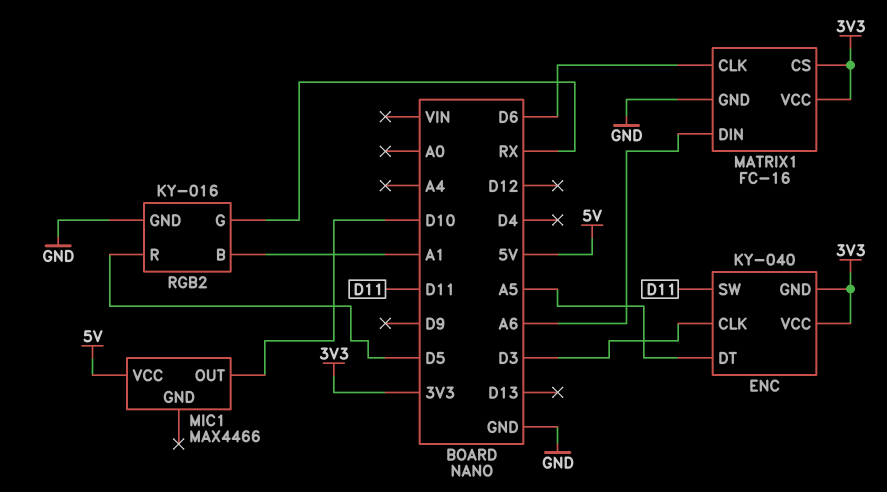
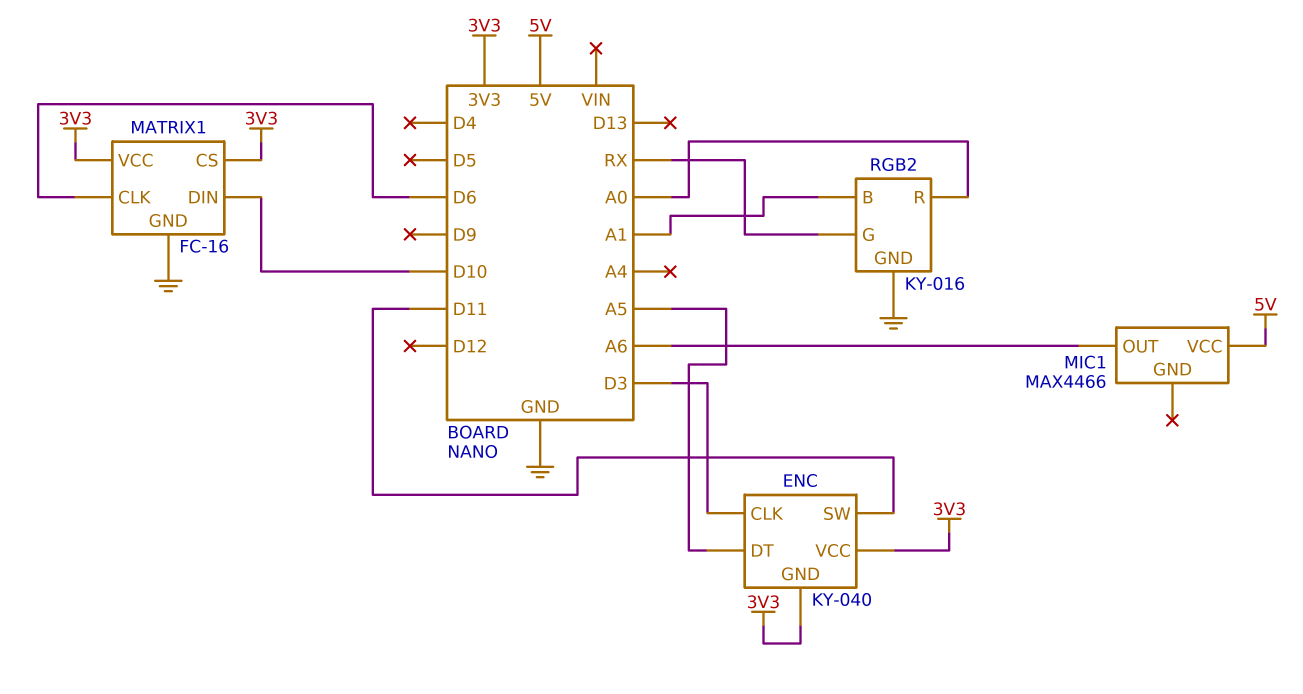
MATRIX1 pin DIN: A6 -> D10
MIC1 pin OUT: D10 -> A6
RGB2 pin R: D5 -> A0

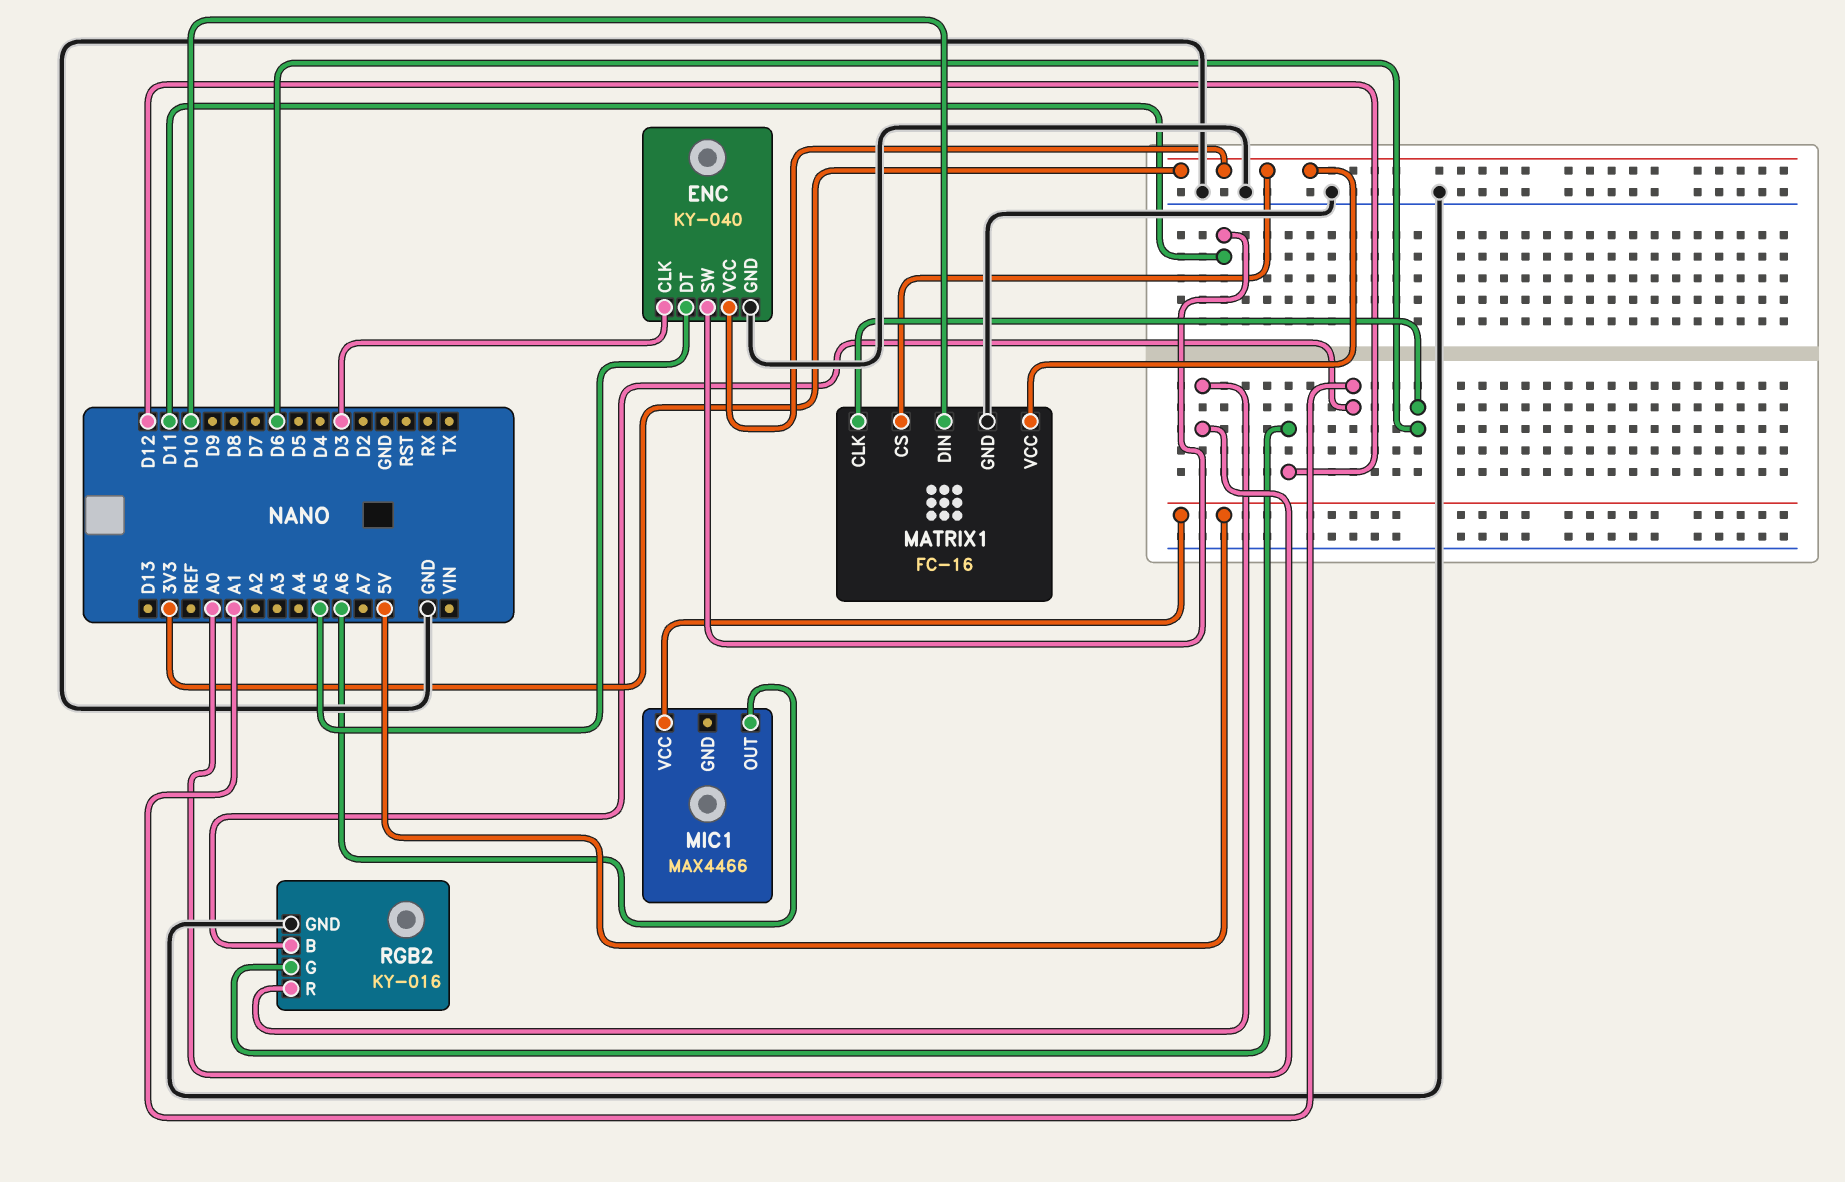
ENC pin GND: 3V3 -> GND
RGB2 pin G: RX -> D12

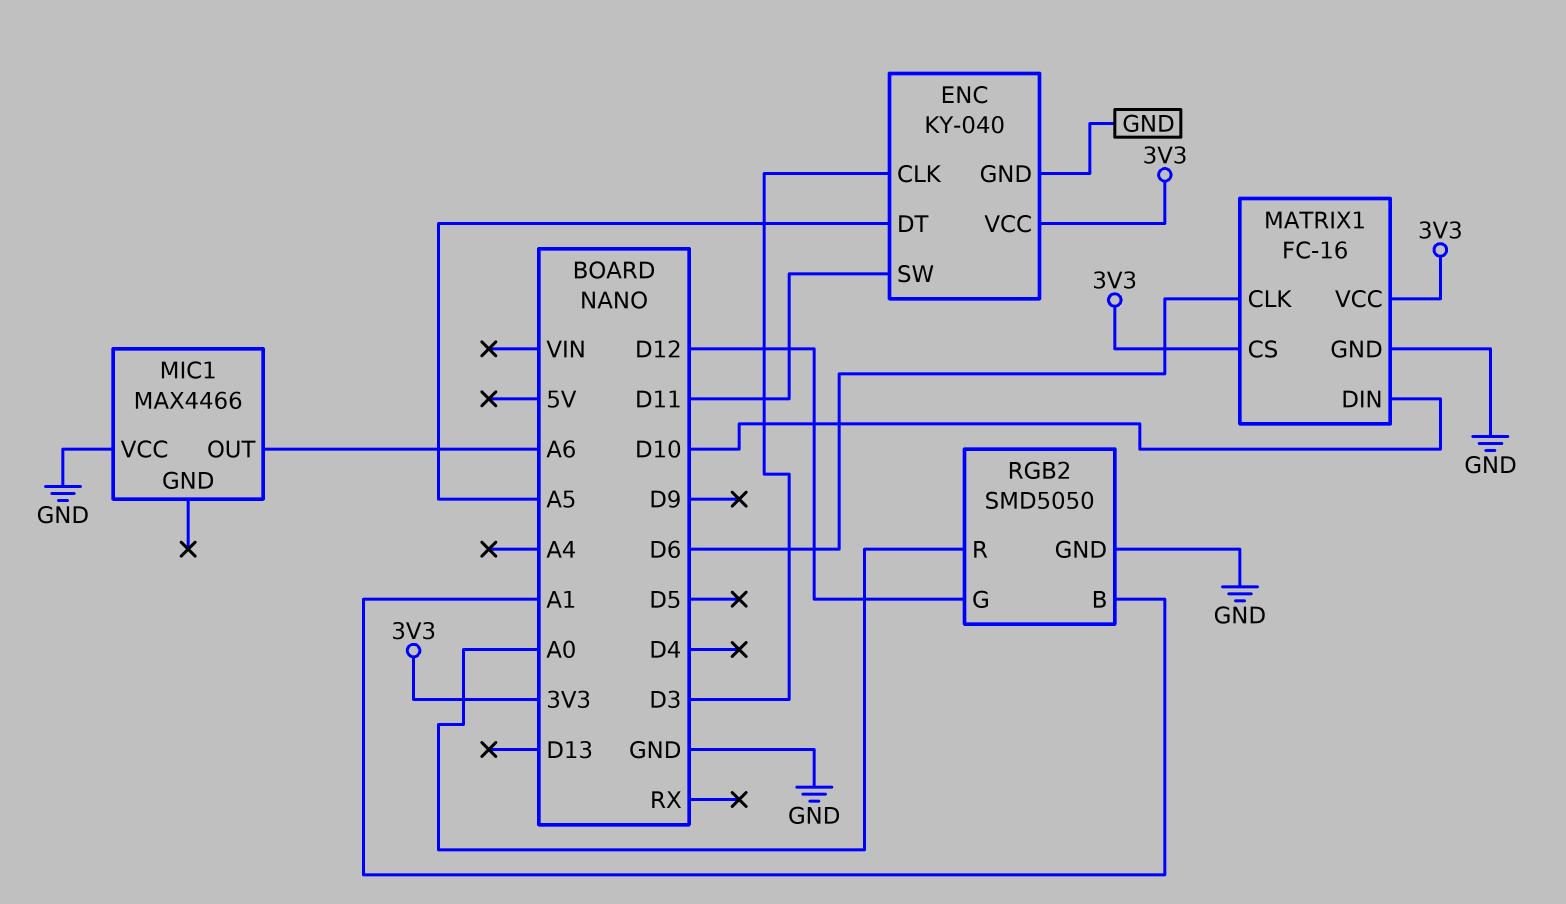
MIC1 pin VCC: 5V -> GND
RGB2: KY-016 -> SMD5050

